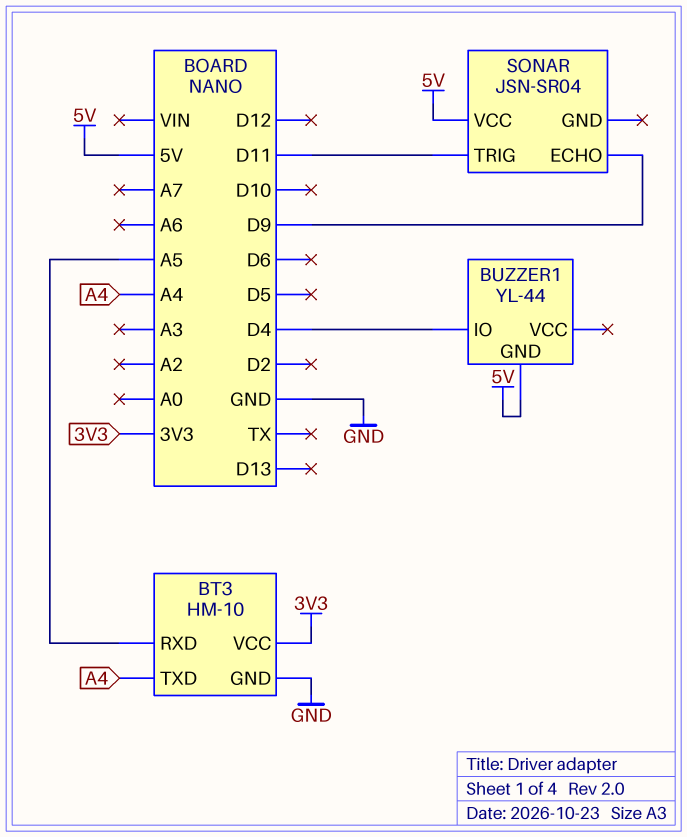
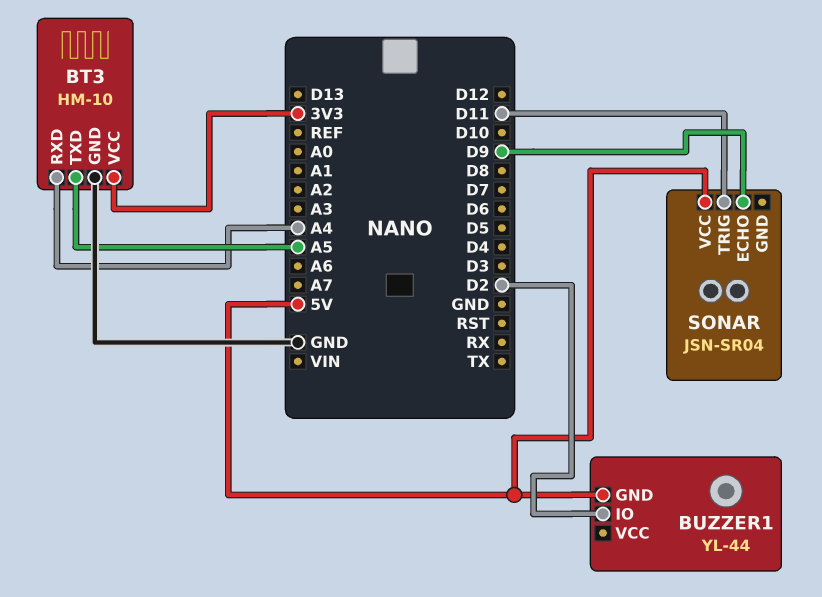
BT3 pin RXD: A5 -> A4
BT3 pin TXD: A4 -> A5
BUZZER1 pin IO: D4 -> D2

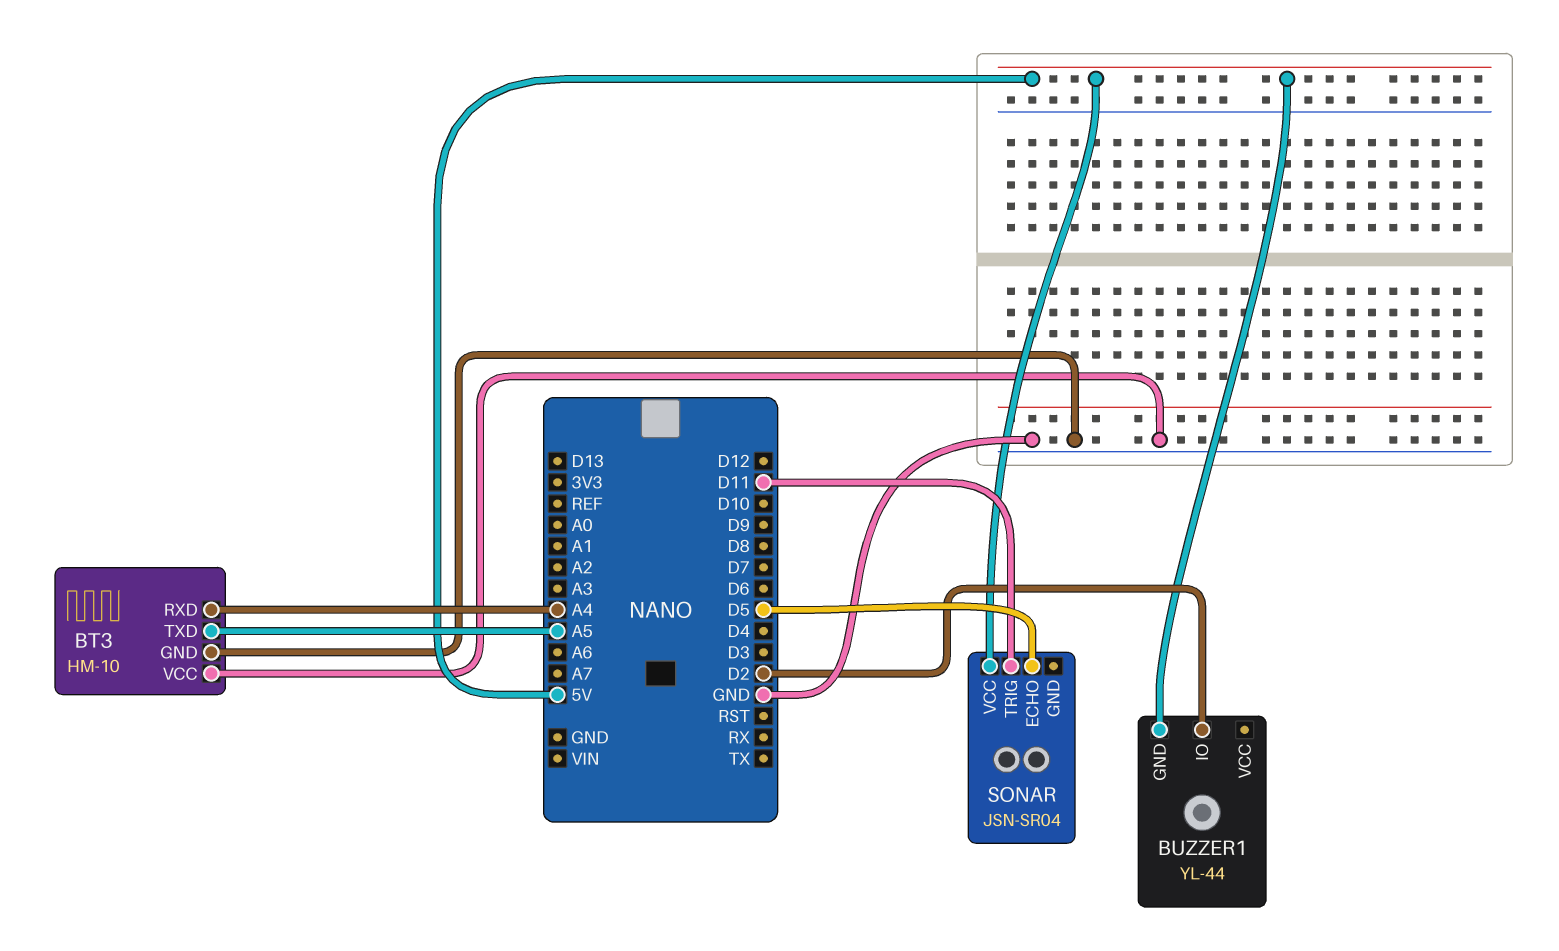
BT3 pin VCC: 3V3 -> GND
SONAR pin ECHO: D9 -> D5

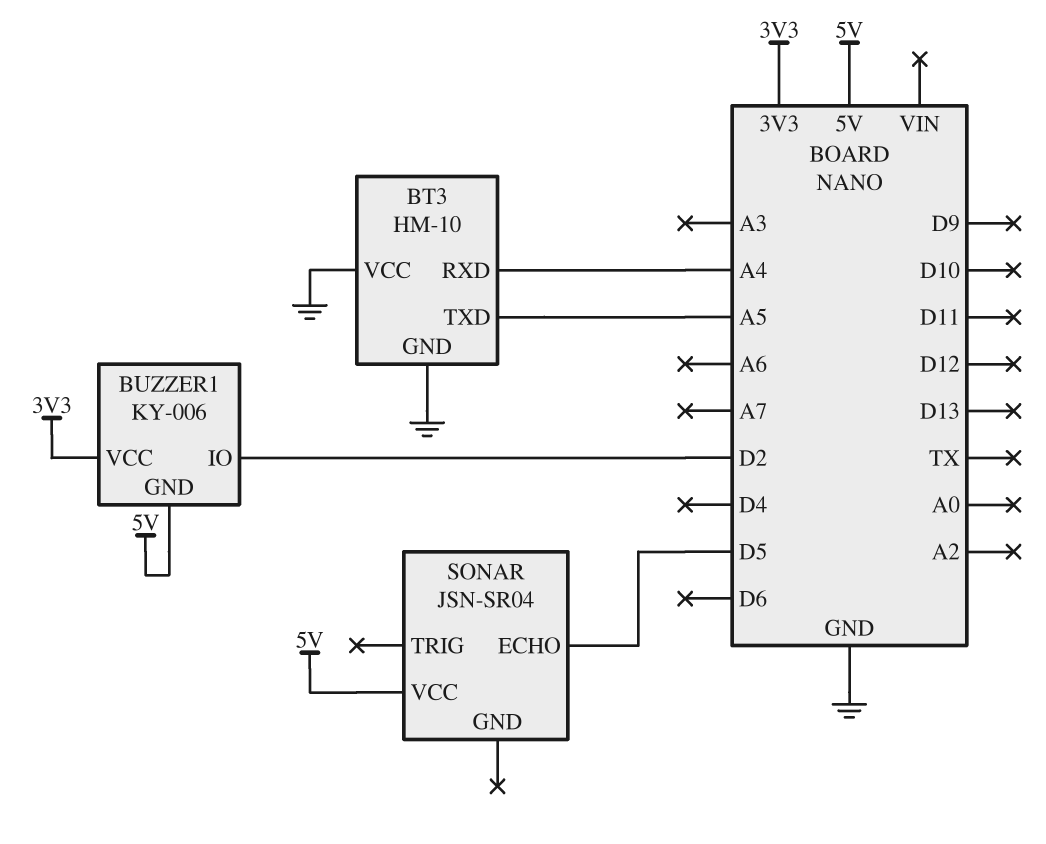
BUZZER1: YL-44 -> KY-006
BUZZER1 pin VCC: none -> 3V3
SONAR pin TRIG: D11 -> none

